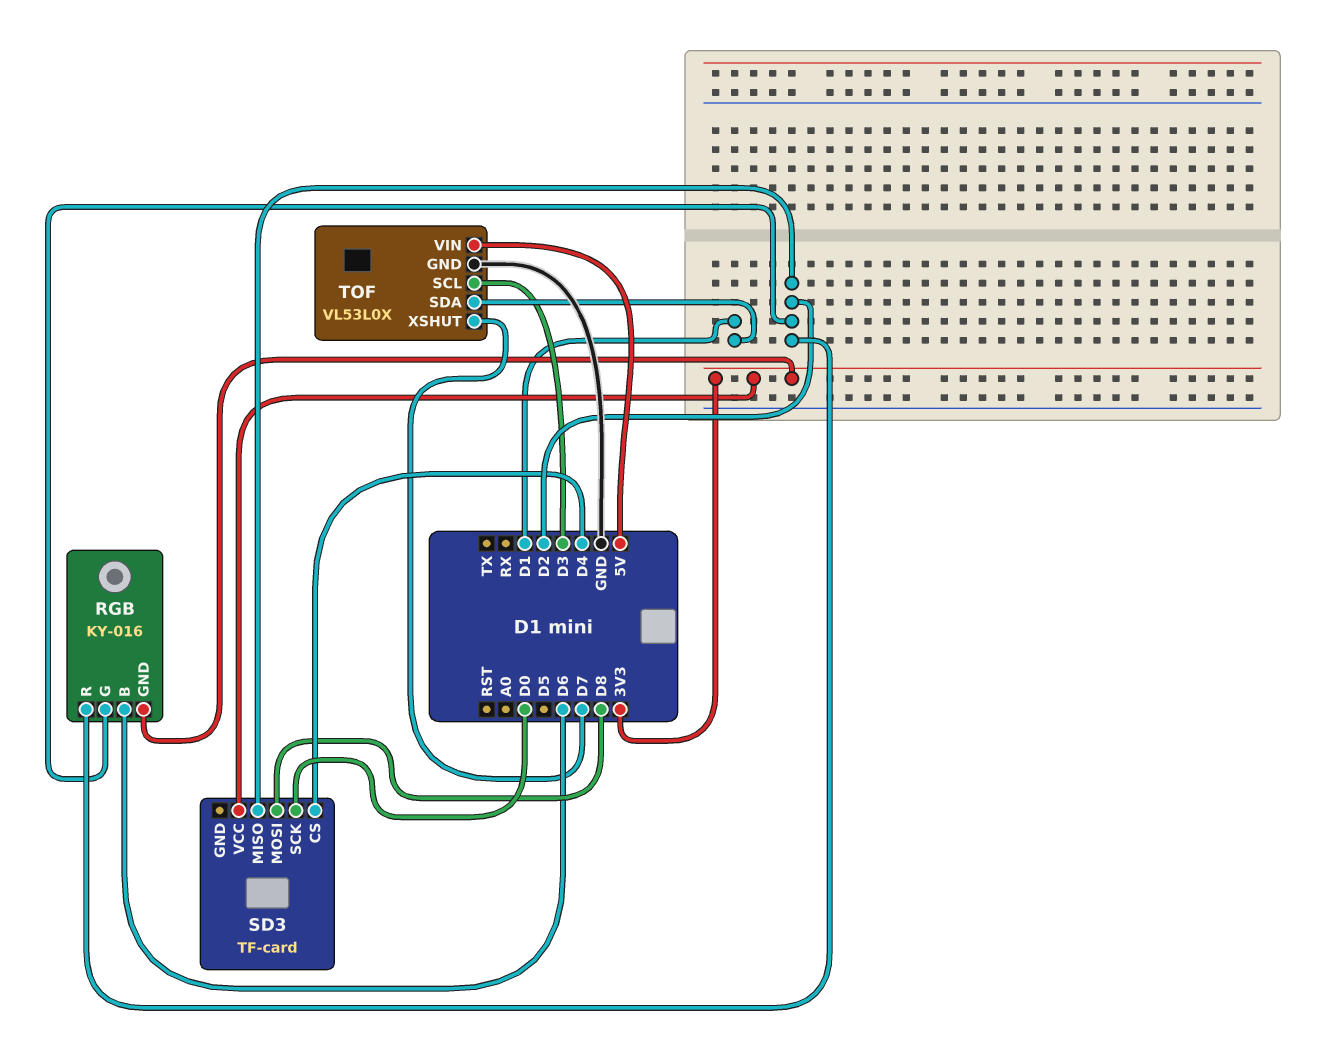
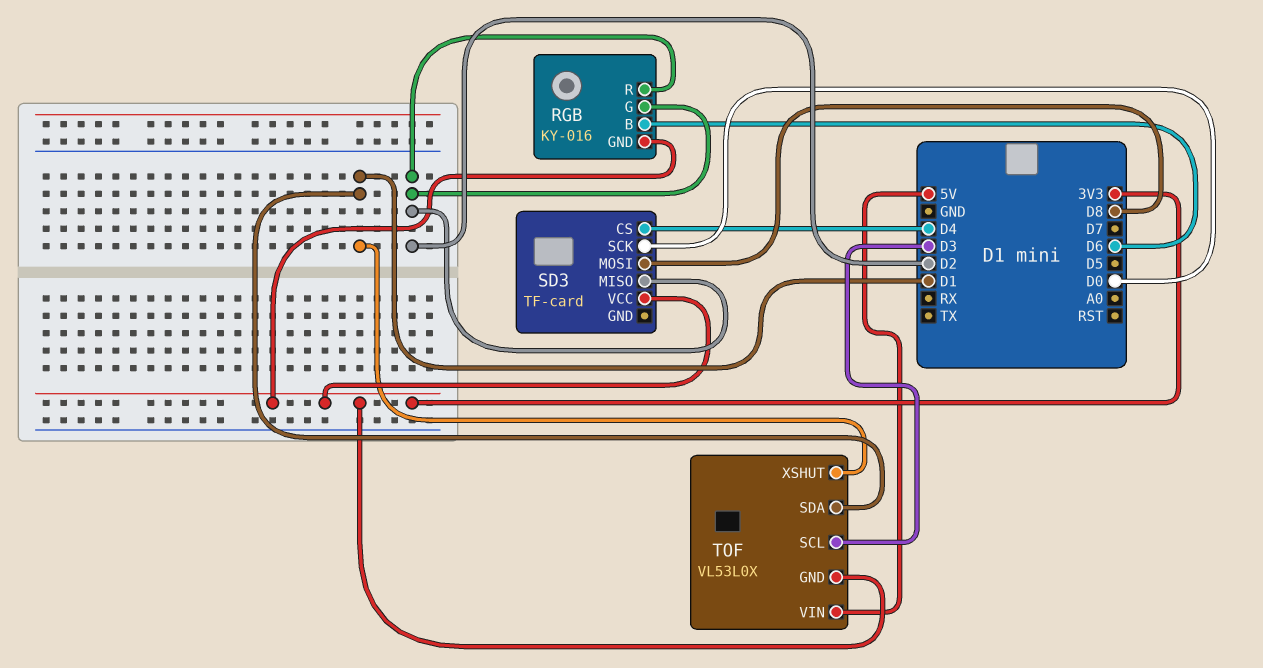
TOF pin GND: GND -> 3V3
TOF pin XSHUT: D7 -> D1

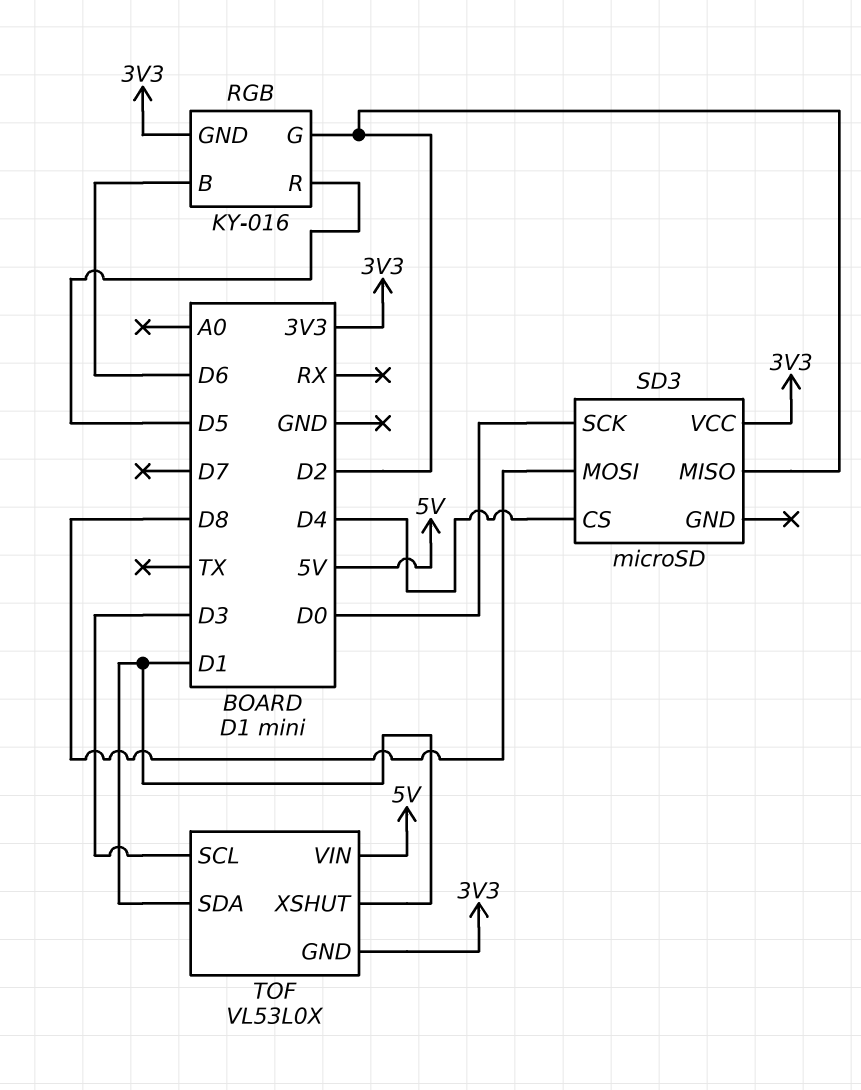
RGB pin R: D2 -> D5
SD3: TF-card -> microSD

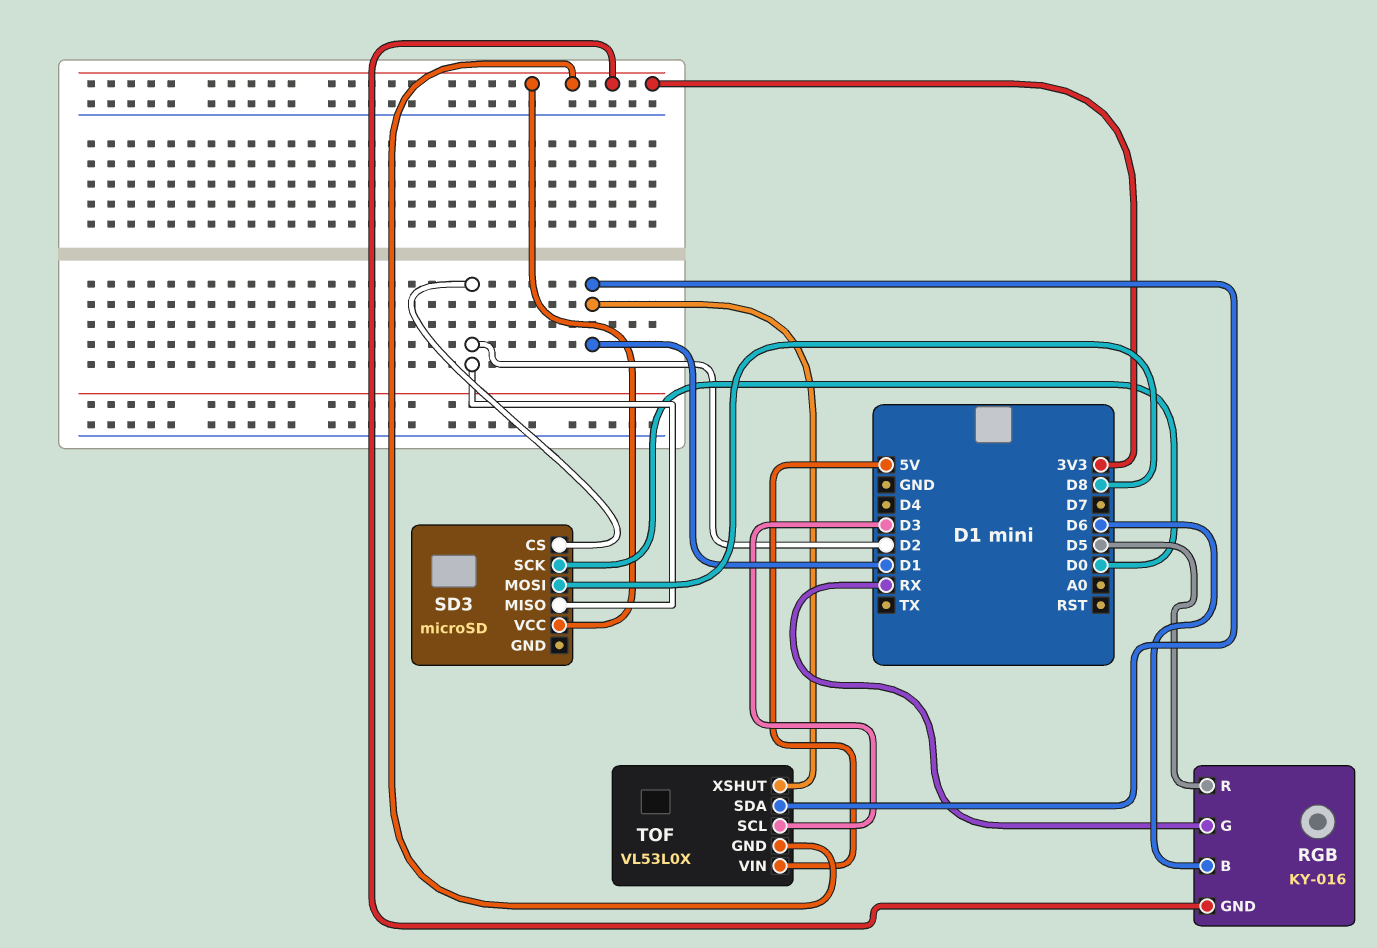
RGB pin G: D2 -> RX
SD3 pin CS: D4 -> D2

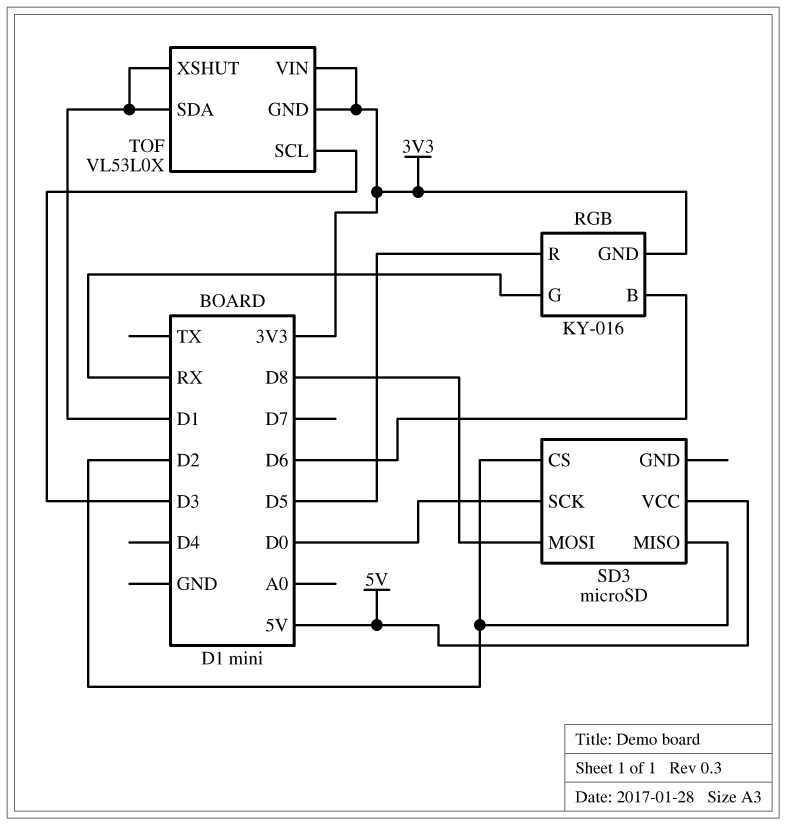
SD3 pin VCC: 3V3 -> 5V
TOF pin VIN: 5V -> 3V3

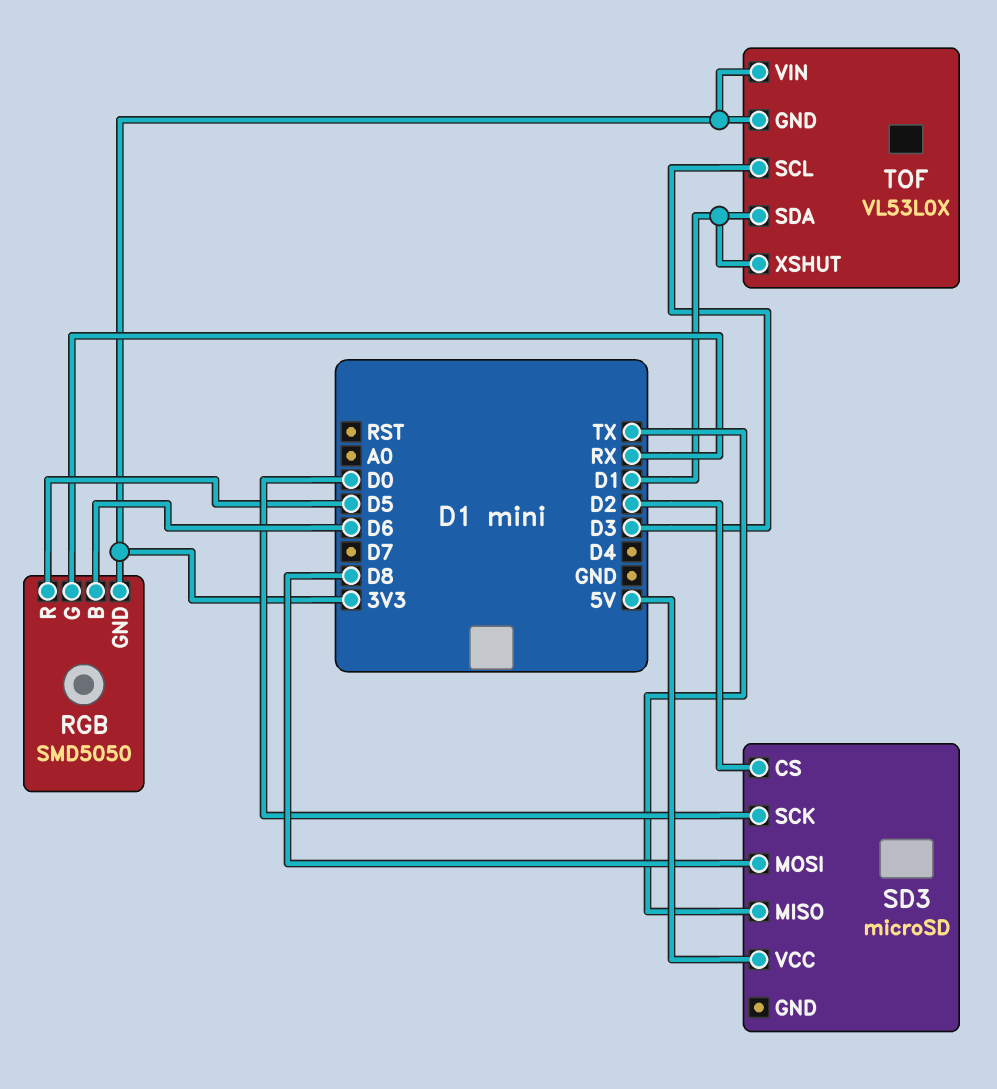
RGB: KY-016 -> SMD5050
SD3 pin MISO: D2 -> TX

